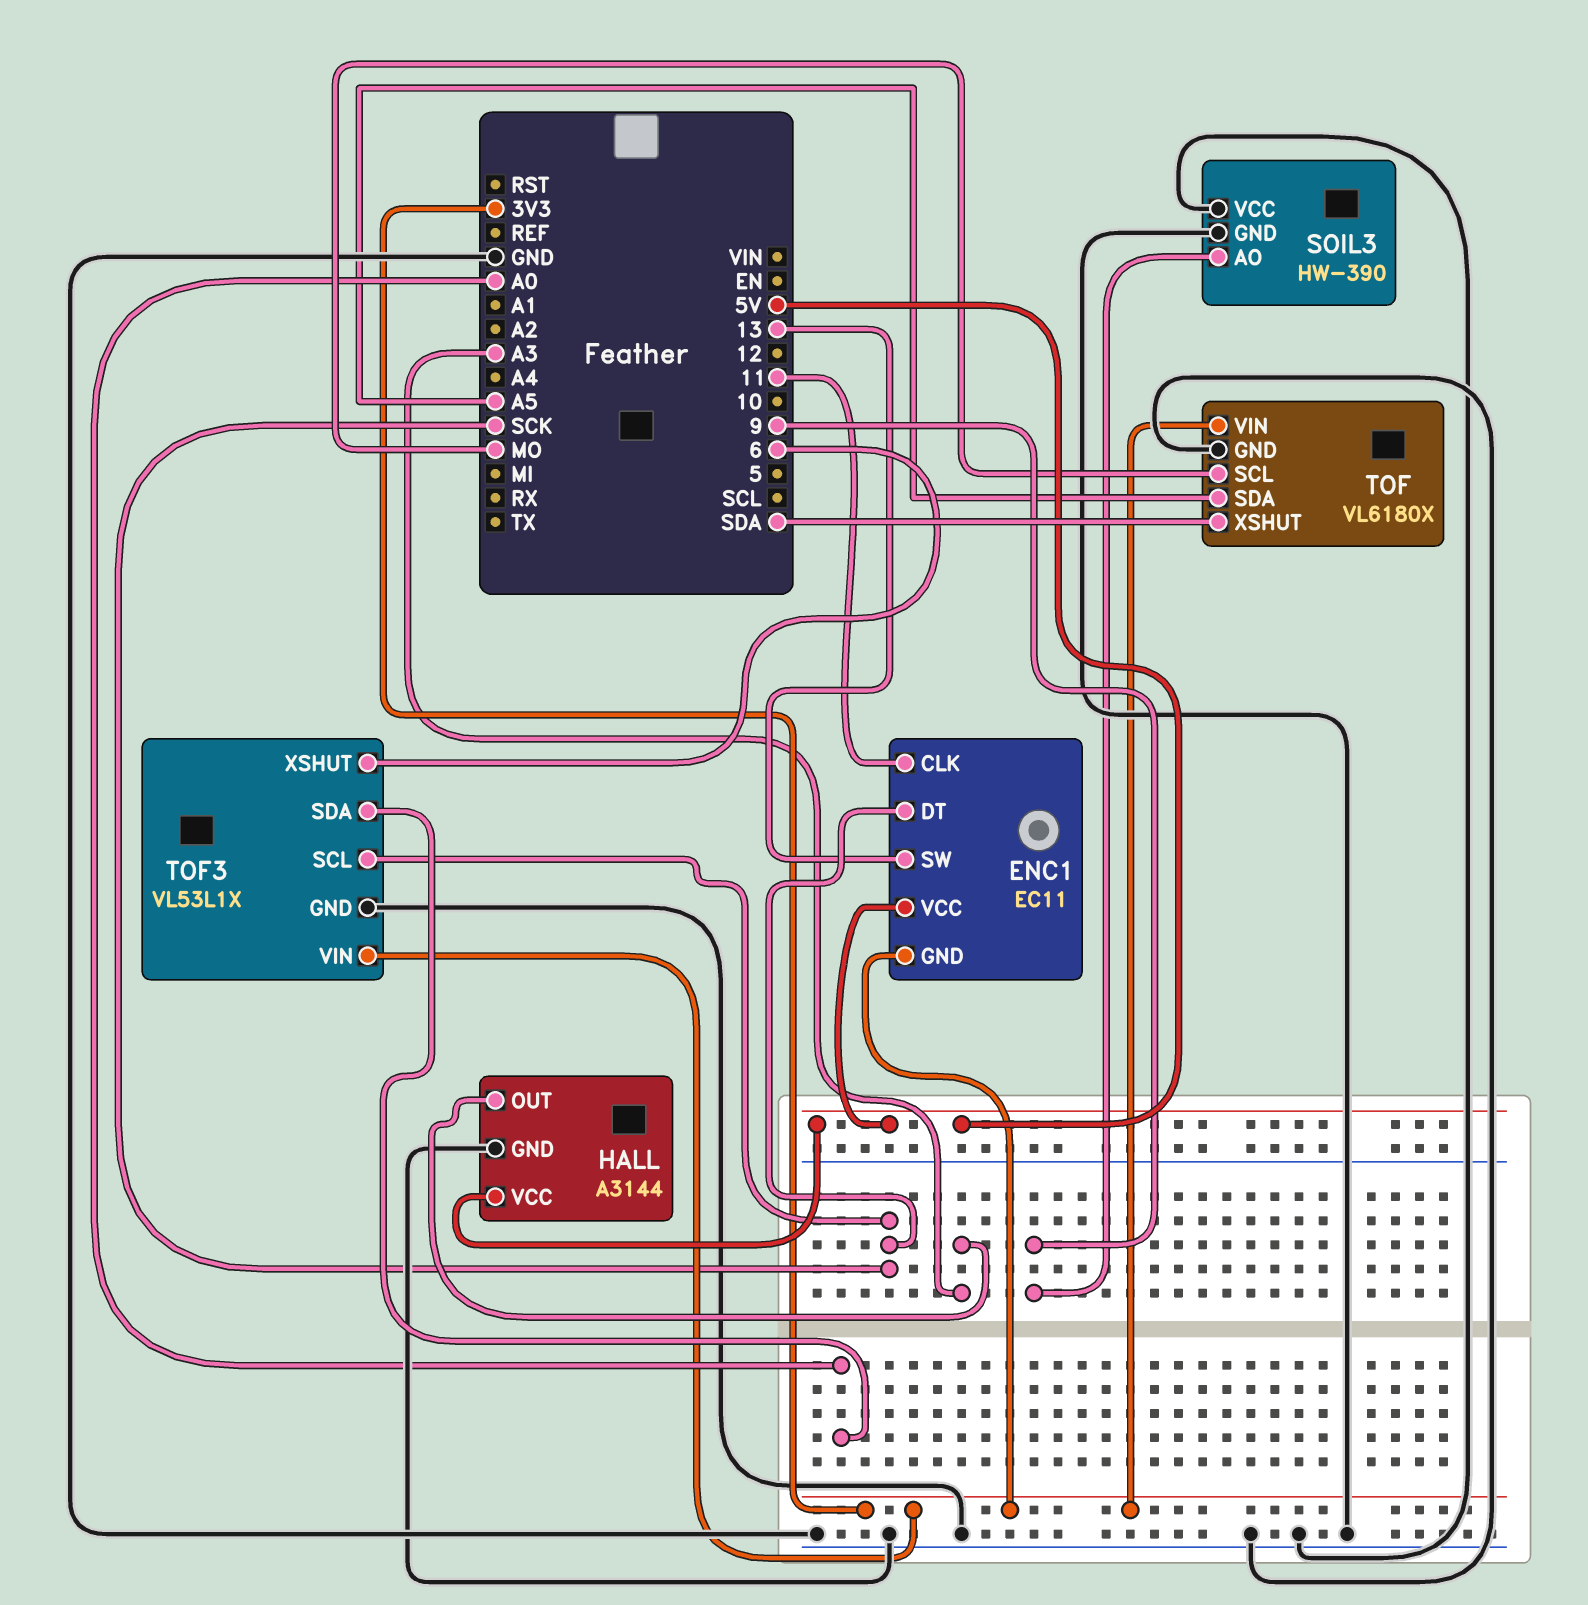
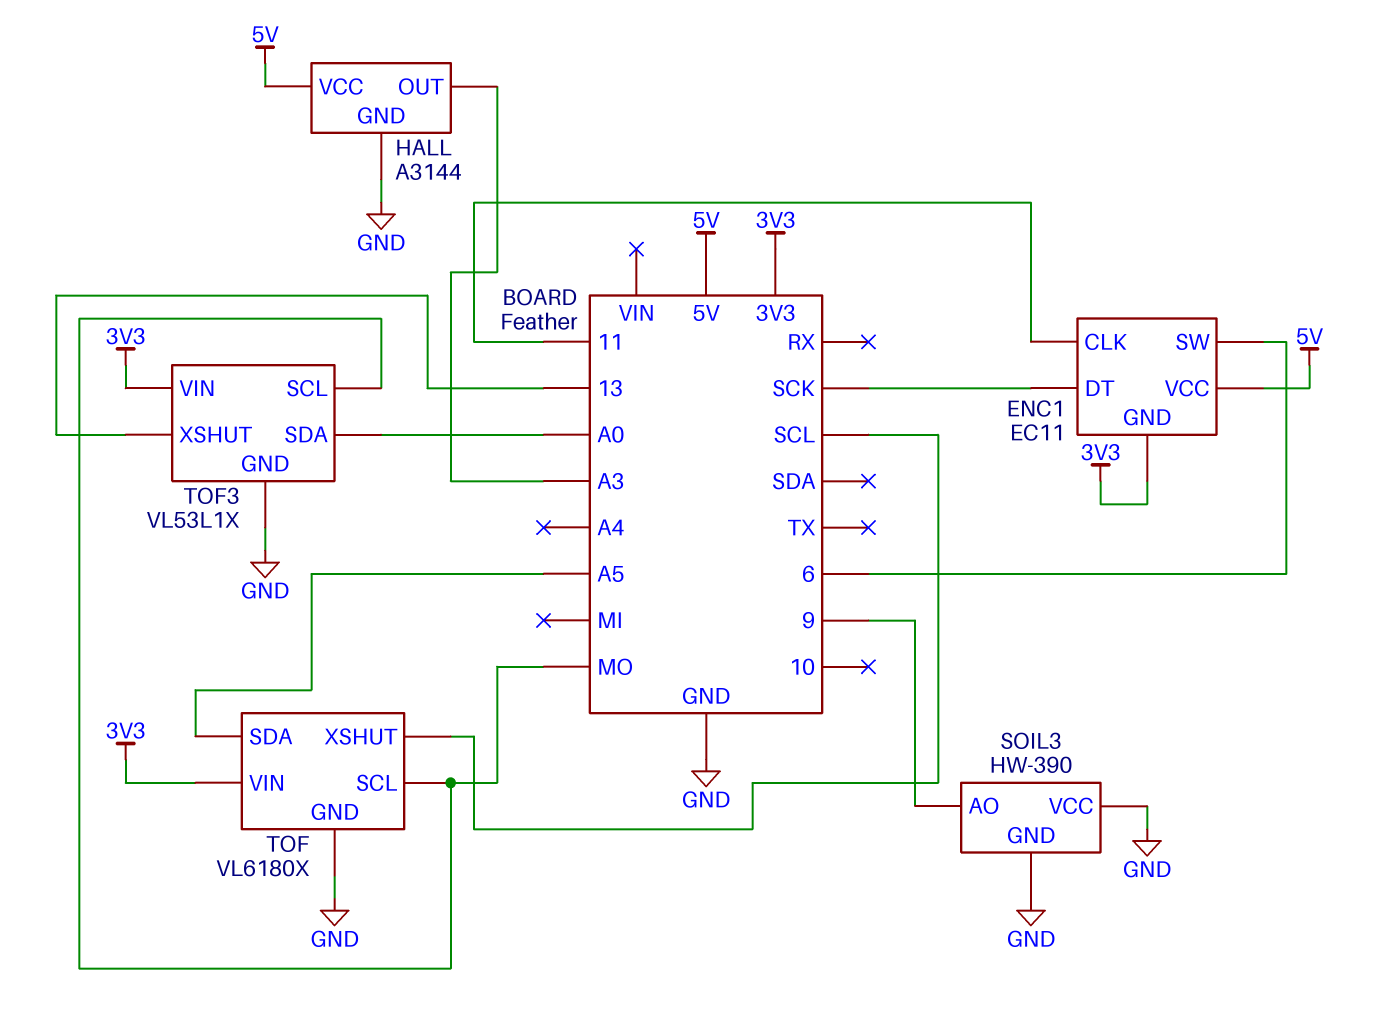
ENC1 pin SW: 13 -> 6
TOF pin XSHUT: SDA -> SCL
TOF3 pin SCL: SCK -> MO
TOF3 pin XSHUT: 6 -> 13

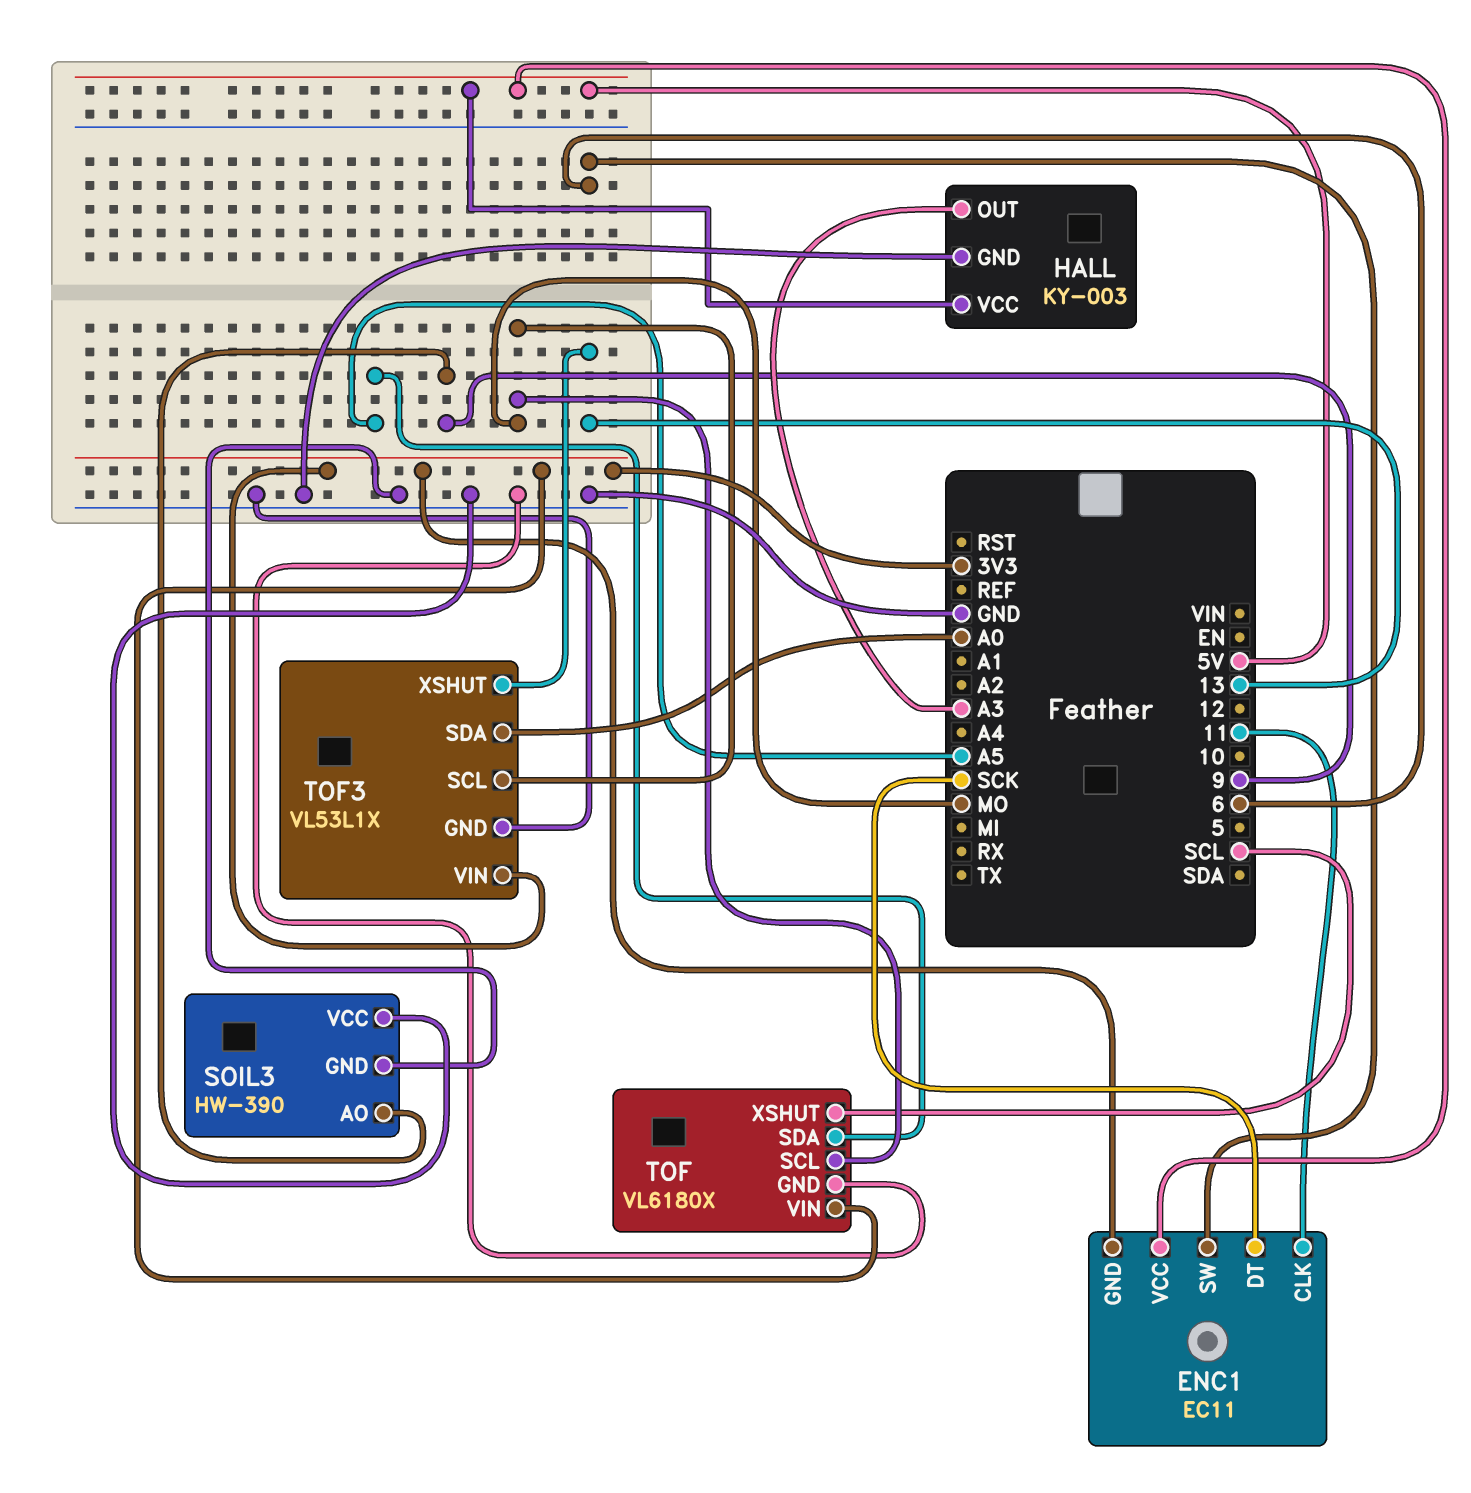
HALL: A3144 -> KY-003

